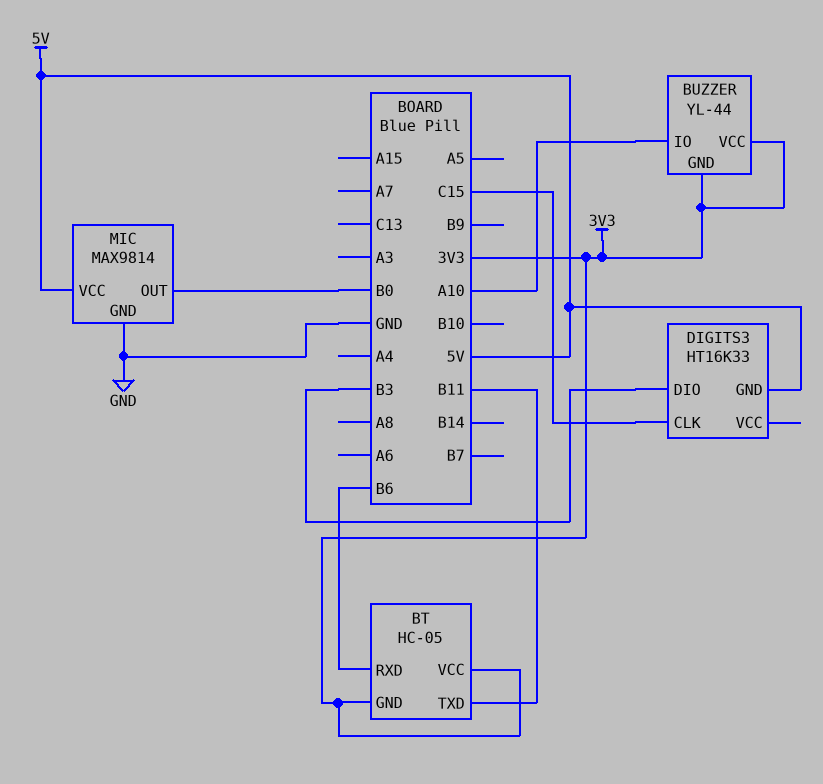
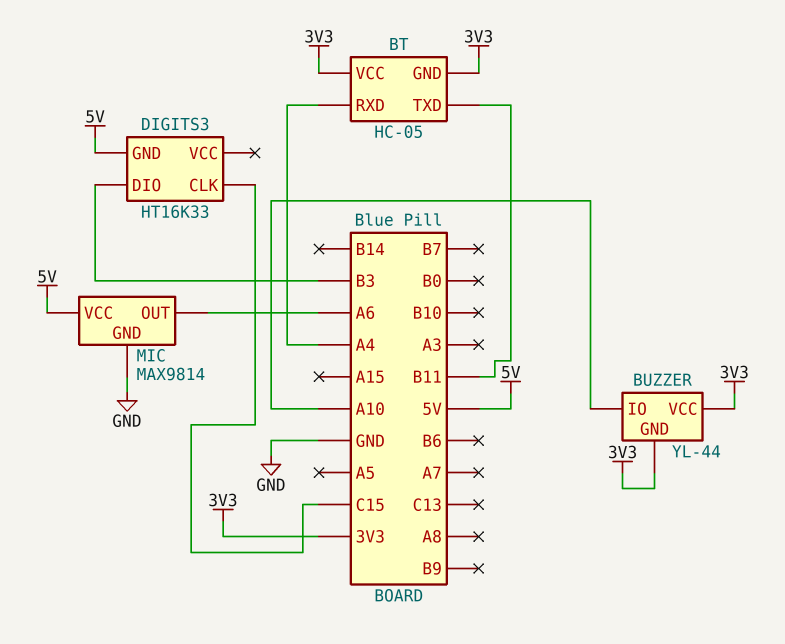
BT pin RXD: B6 -> A4
MIC pin OUT: B0 -> A6

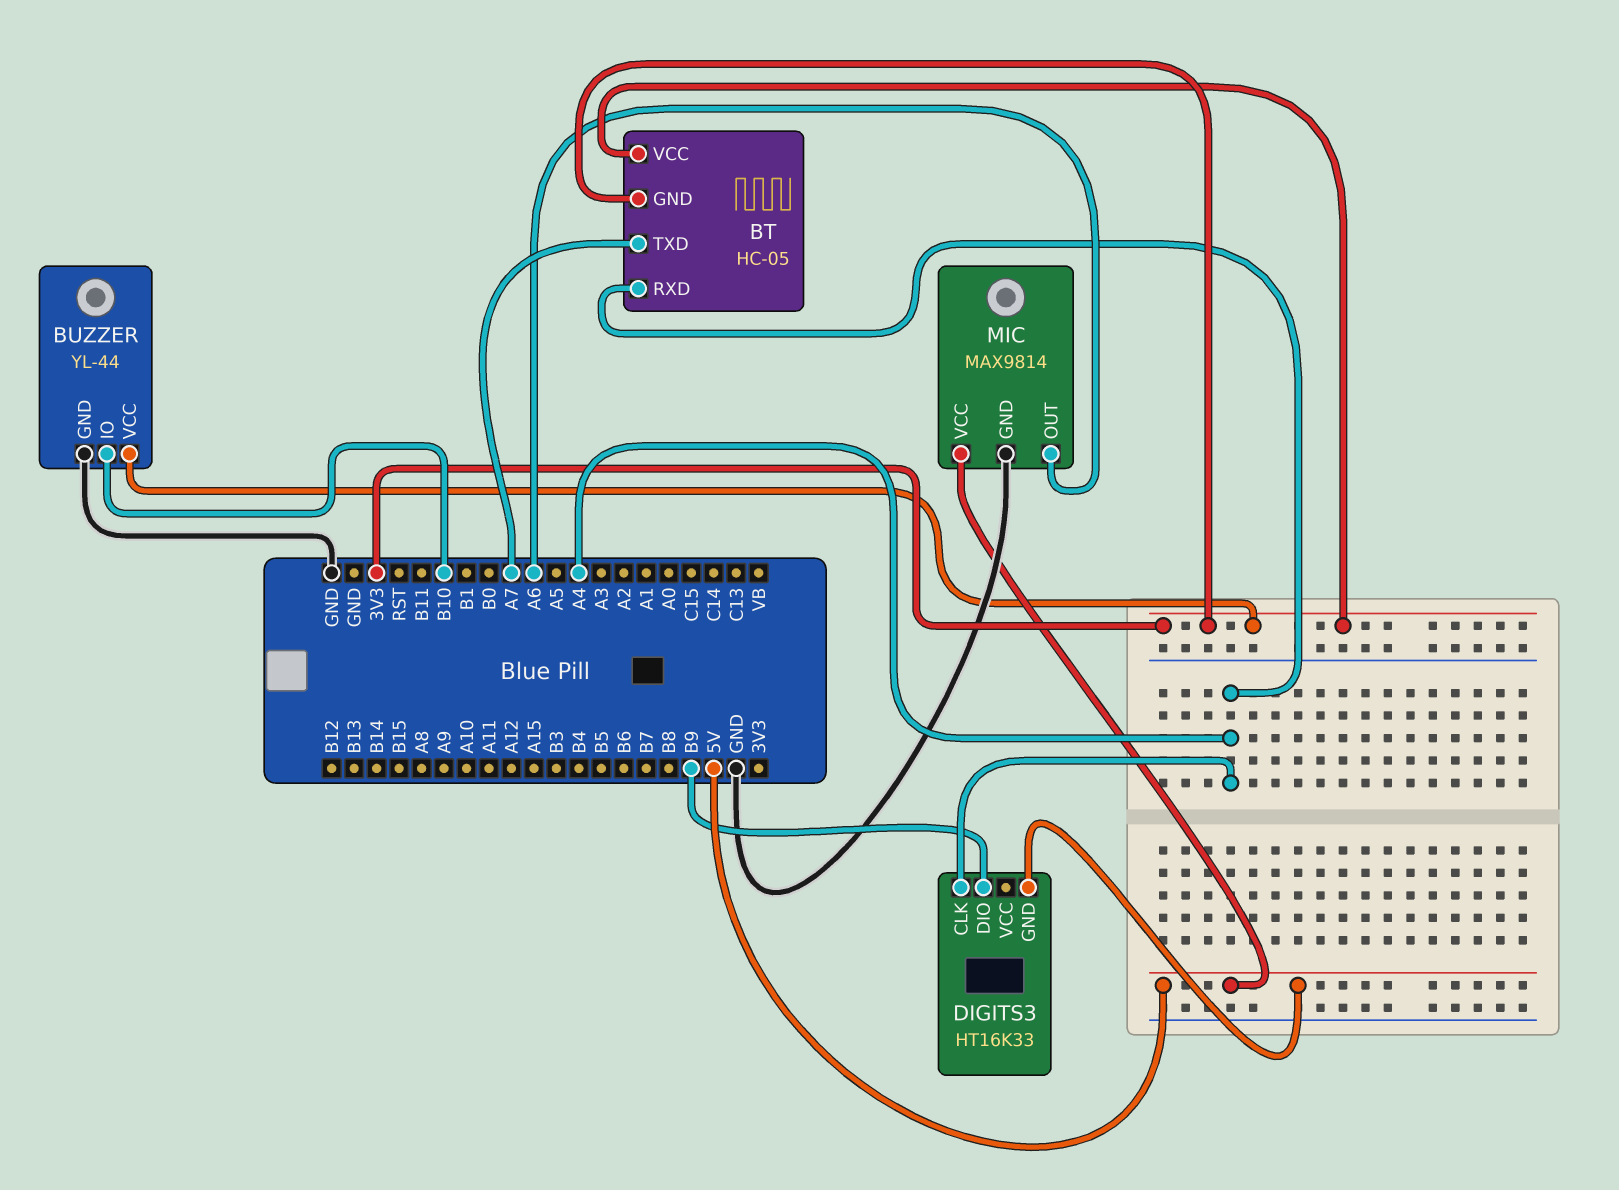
BT pin TXD: B11 -> A7
BUZZER pin GND: 3V3 -> GND
BUZZER pin IO: A10 -> B10
DIGITS3 pin CLK: C15 -> A4
DIGITS3 pin DIO: B3 -> B9

